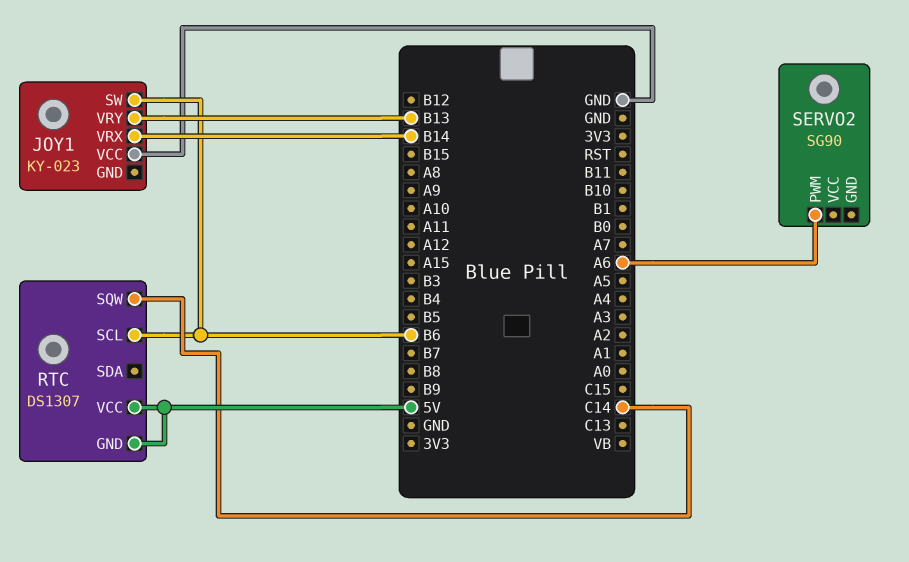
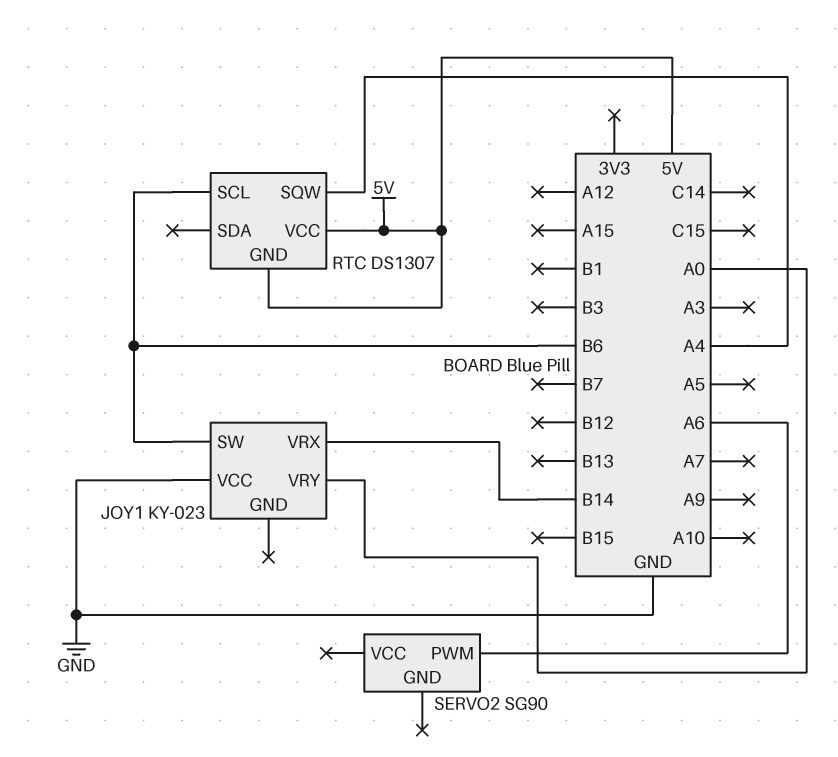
JOY1 pin VRY: B13 -> A0
RTC pin SQW: C14 -> A4

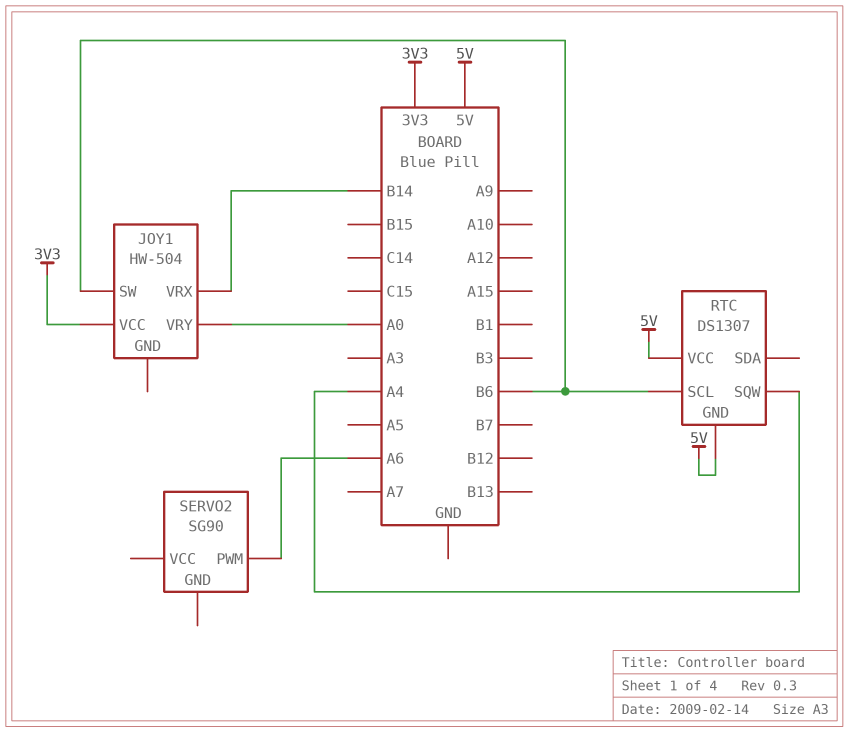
JOY1: KY-023 -> HW-504
JOY1 pin VCC: GND -> 3V3

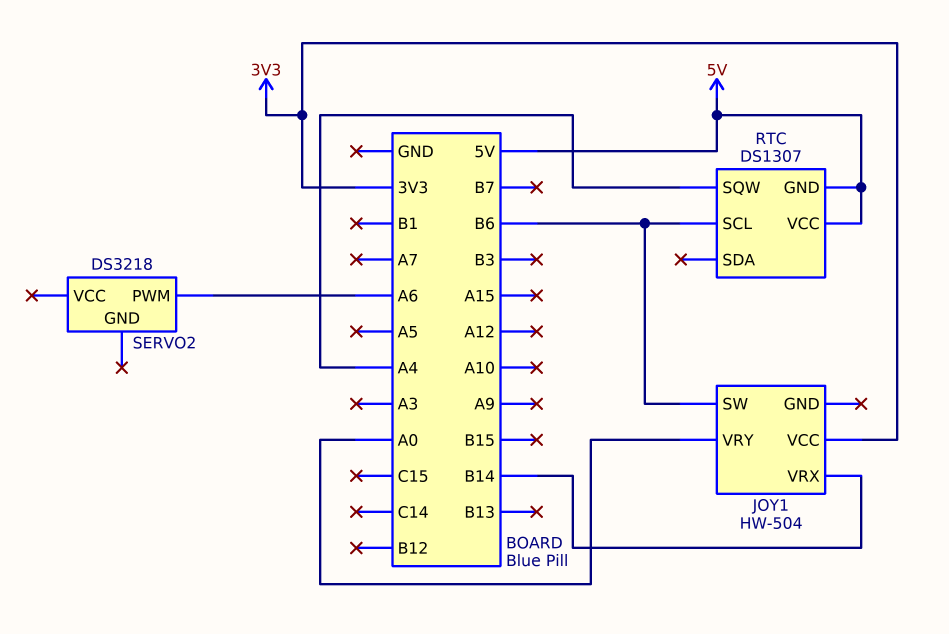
SERVO2: SG90 -> DS3218

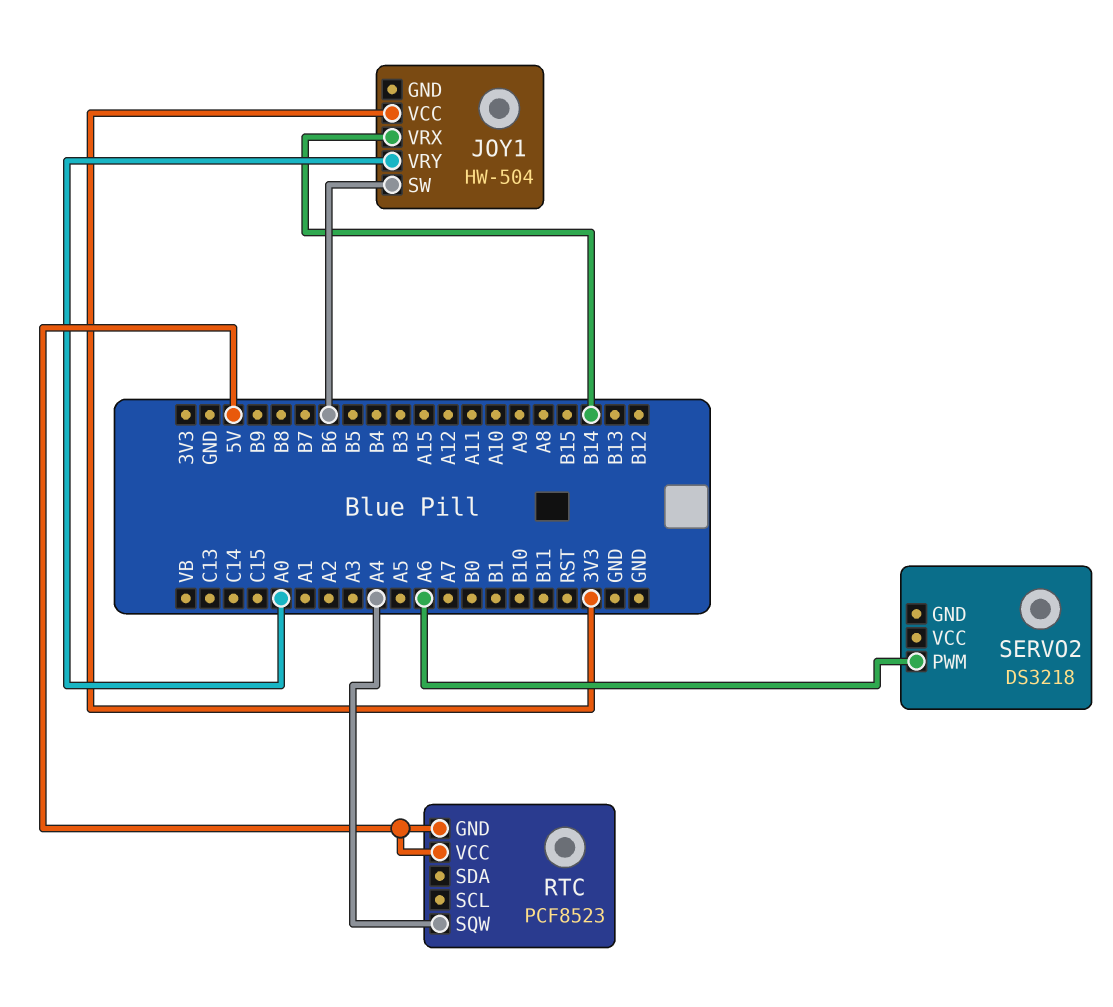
RTC: DS1307 -> PCF8523
RTC pin SCL: B6 -> none

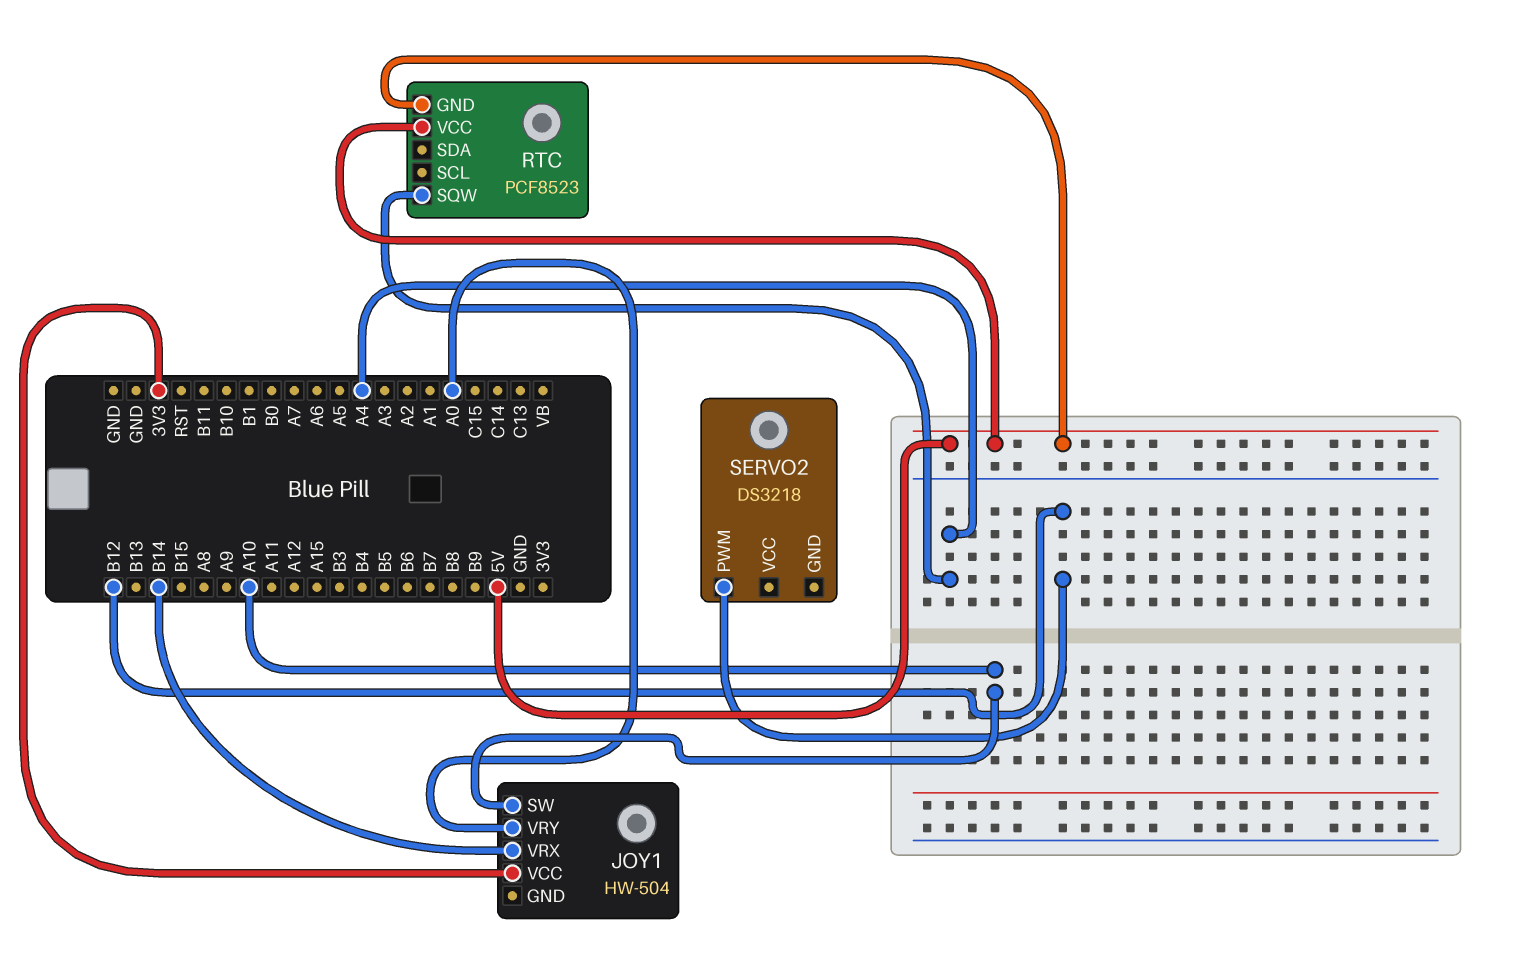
JOY1 pin SW: B6 -> A10
SERVO2 pin PWM: A6 -> B12

